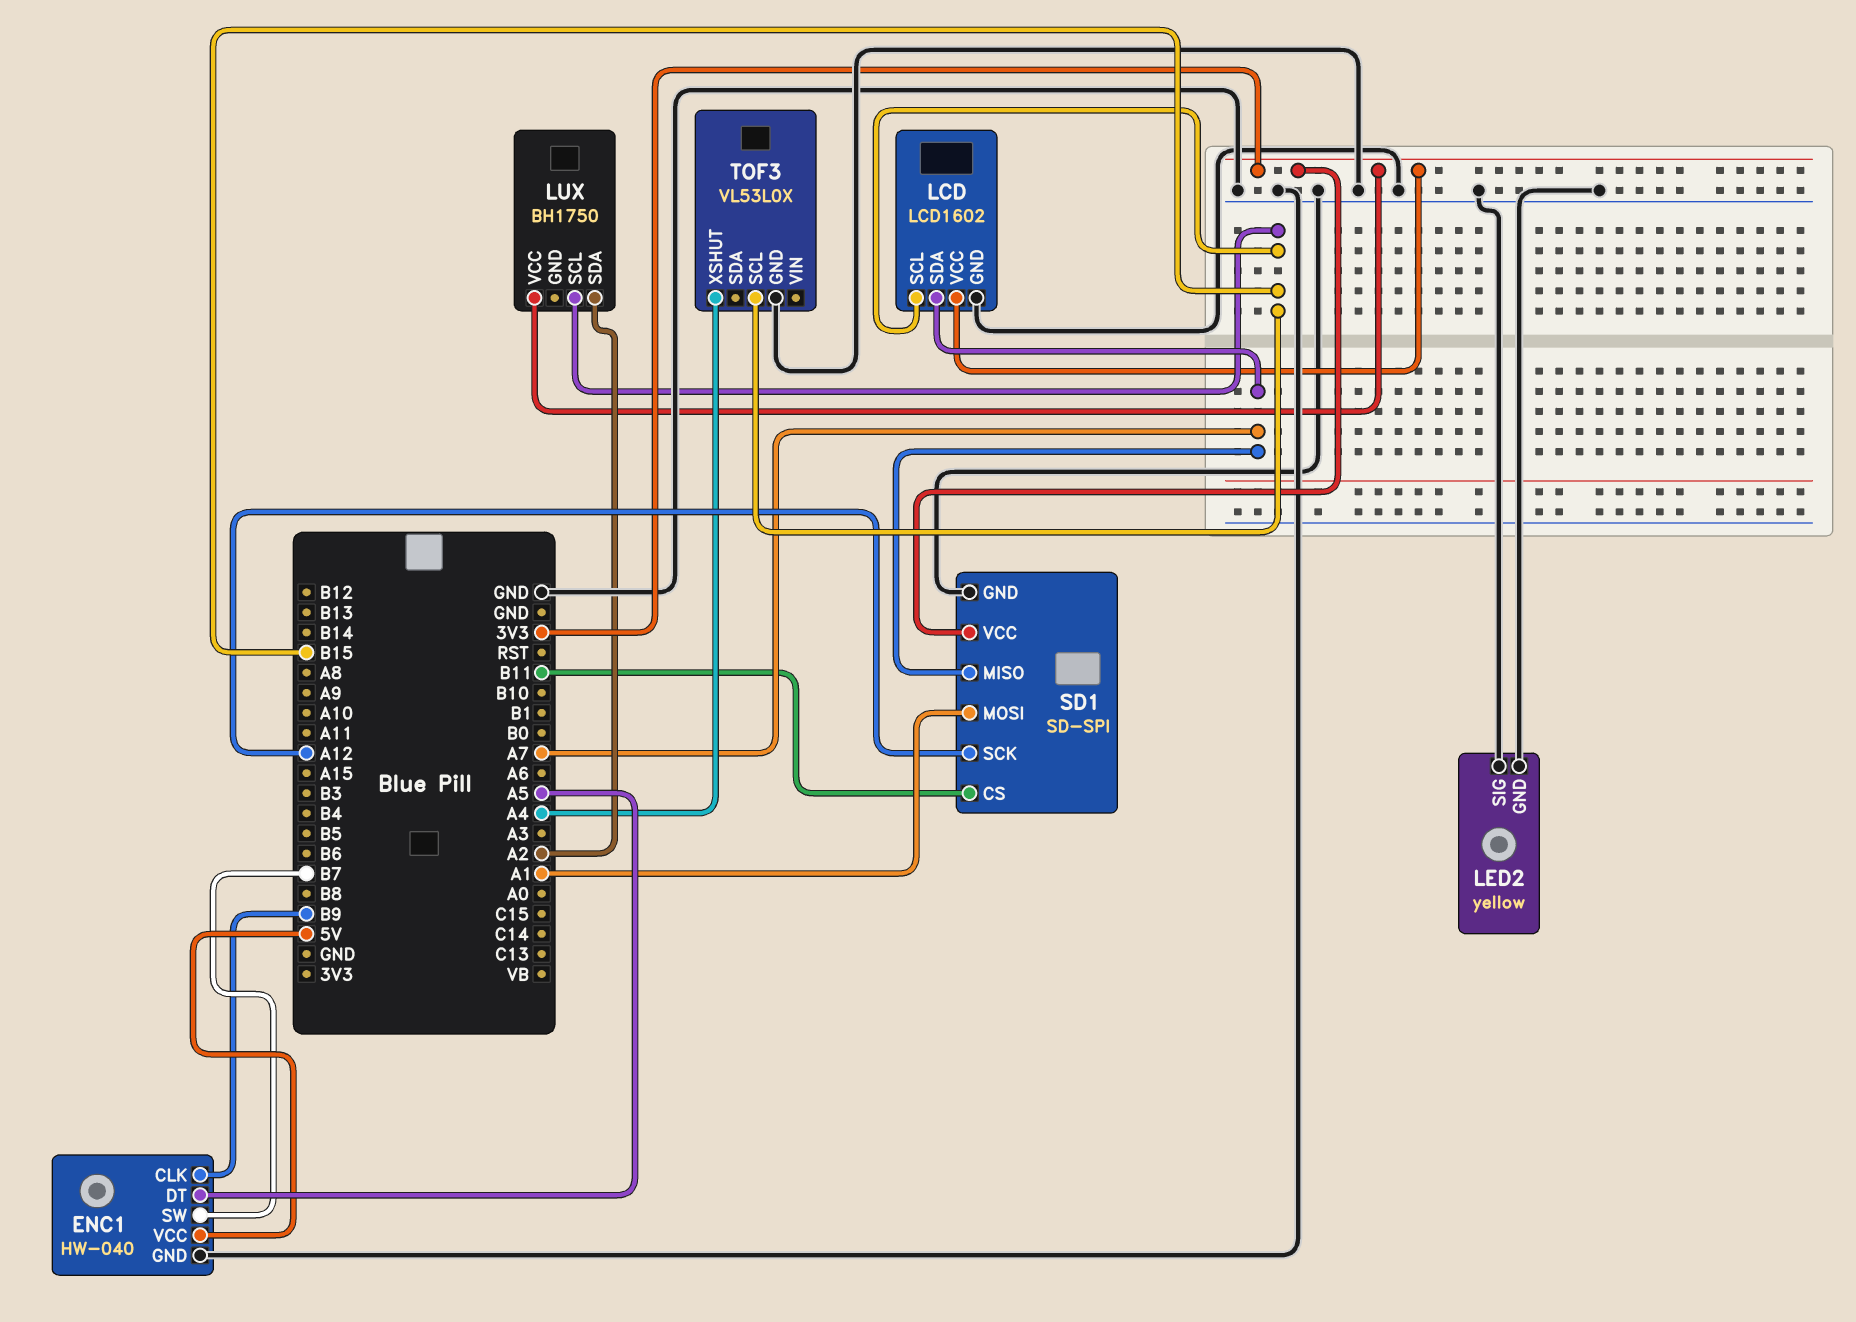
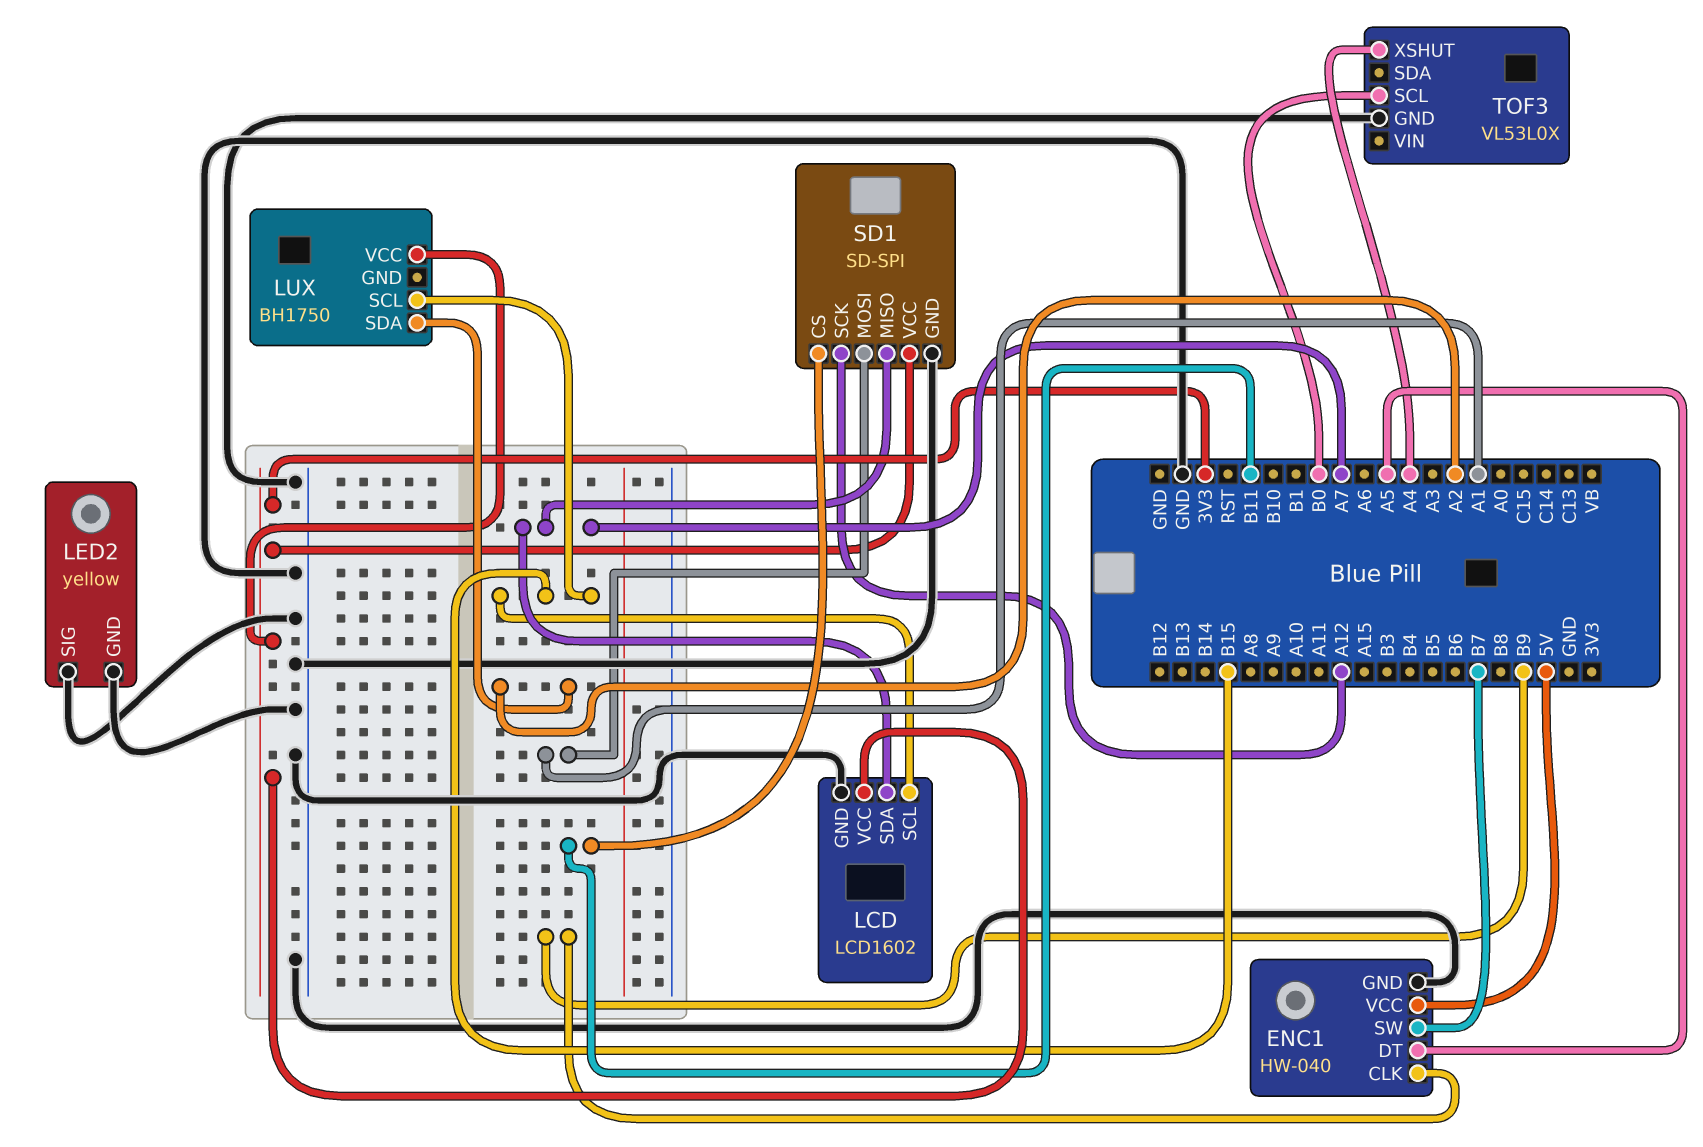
TOF3 pin SCL: B15 -> B0

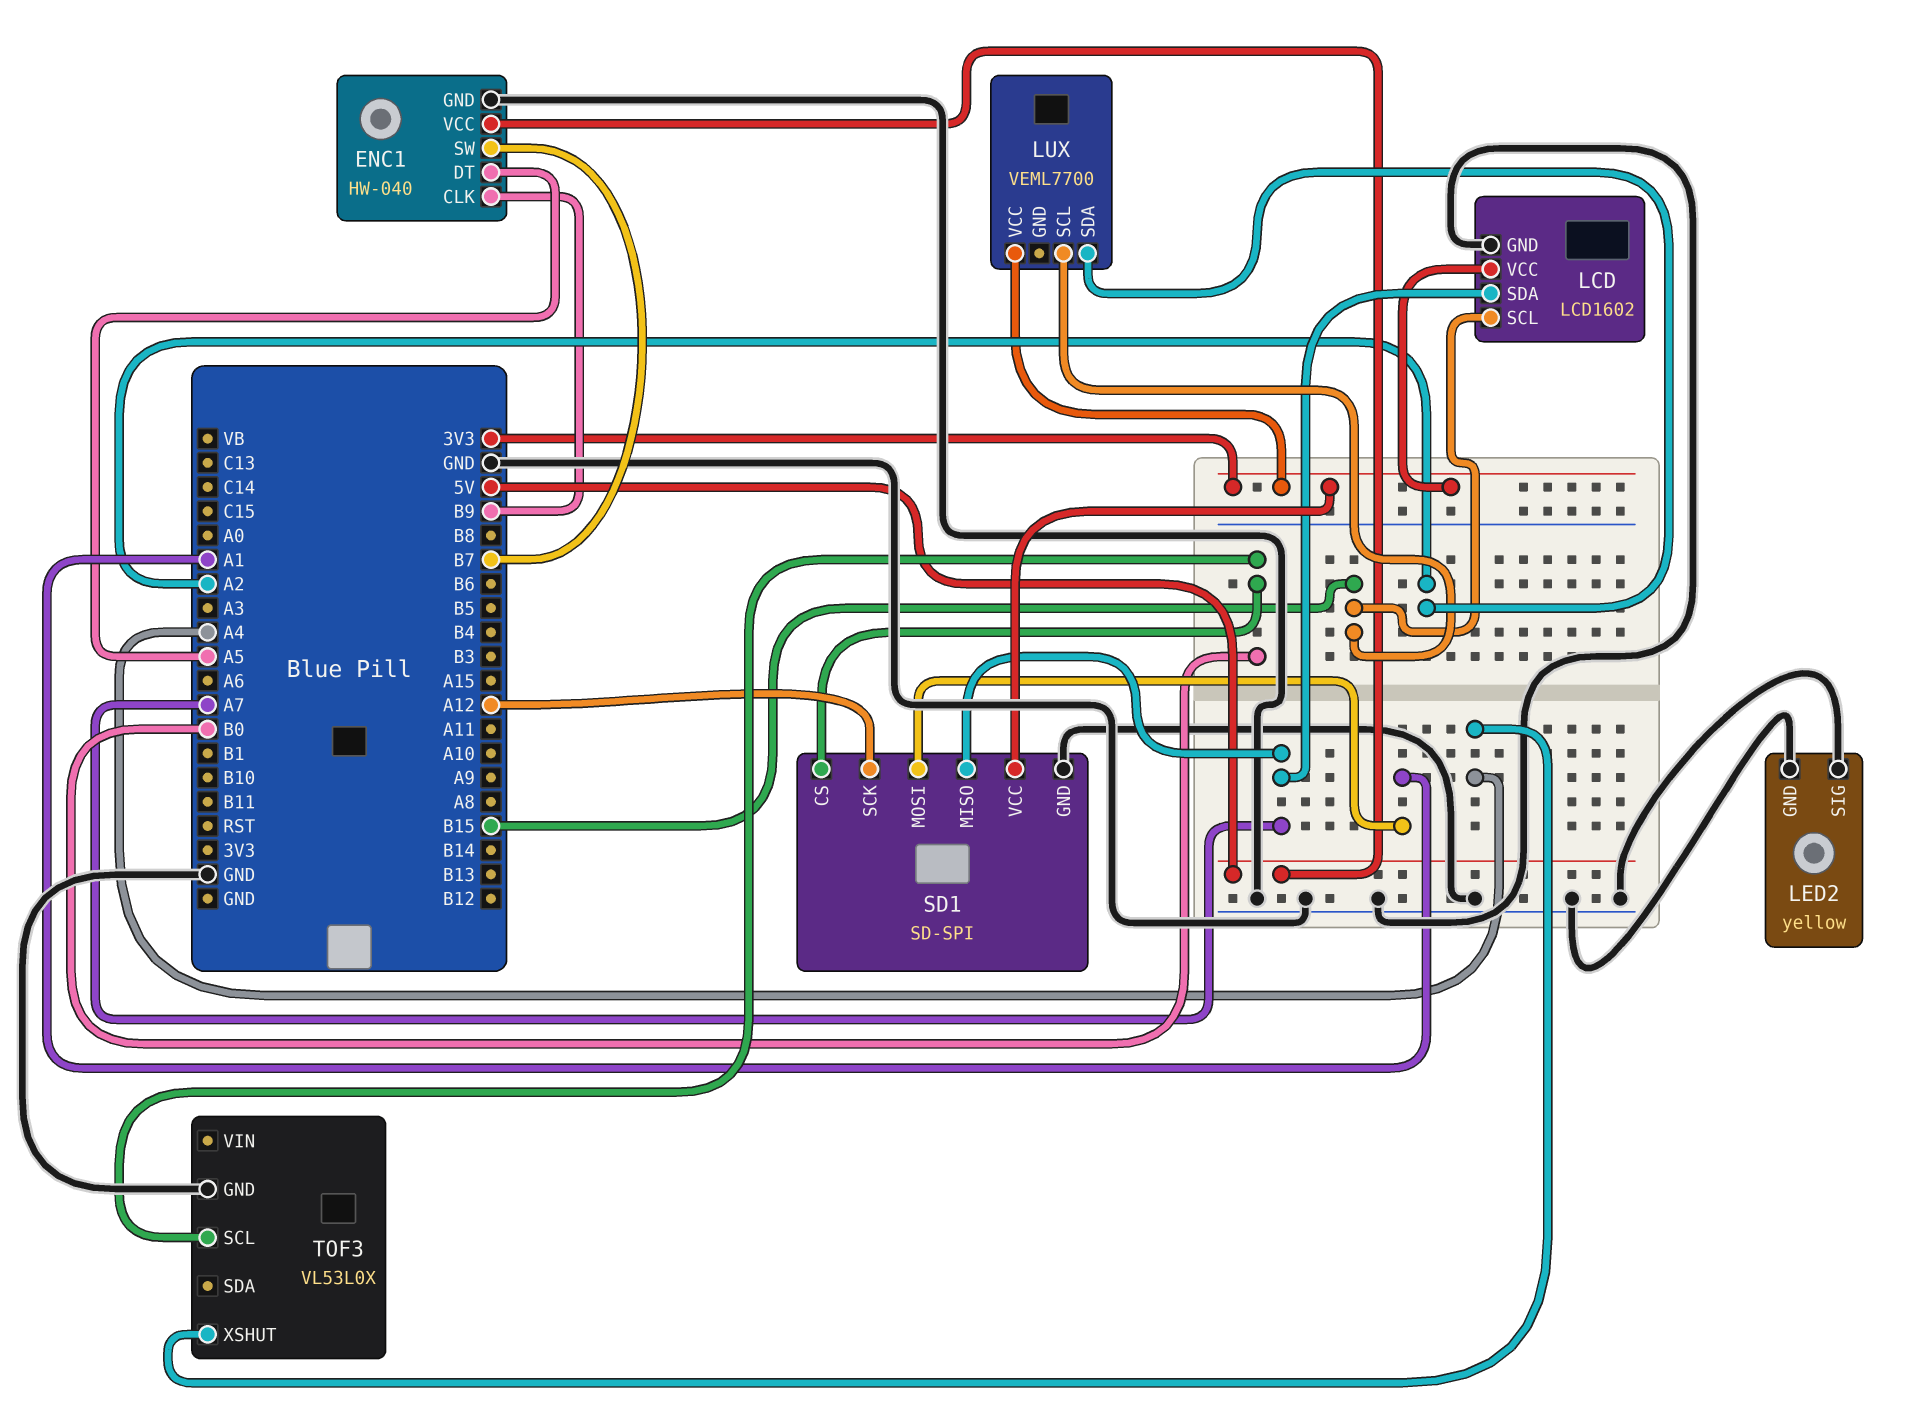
LUX: BH1750 -> VEML7700
SD1 pin CS: B11 -> B0

